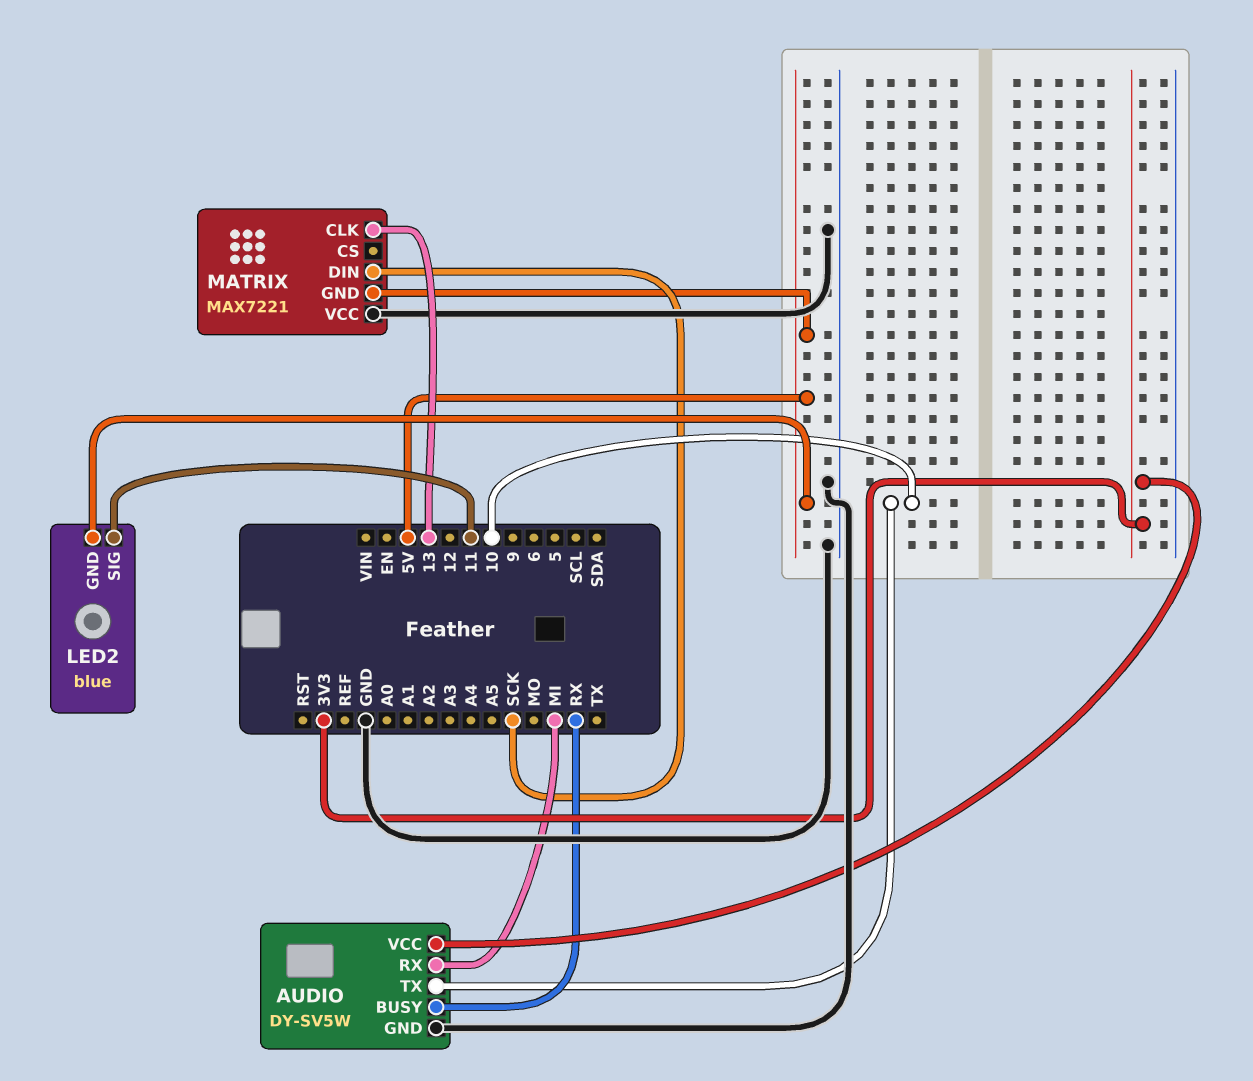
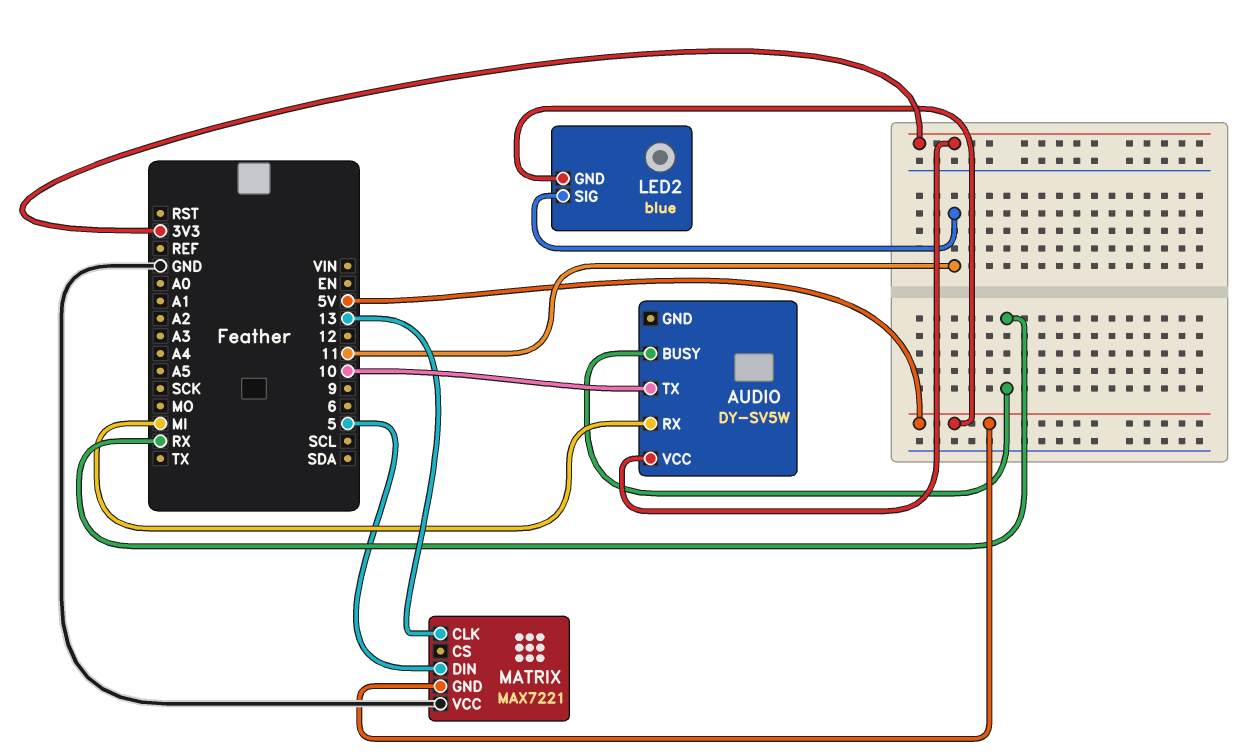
AUDIO pin GND: GND -> none
MATRIX pin DIN: SCK -> 5

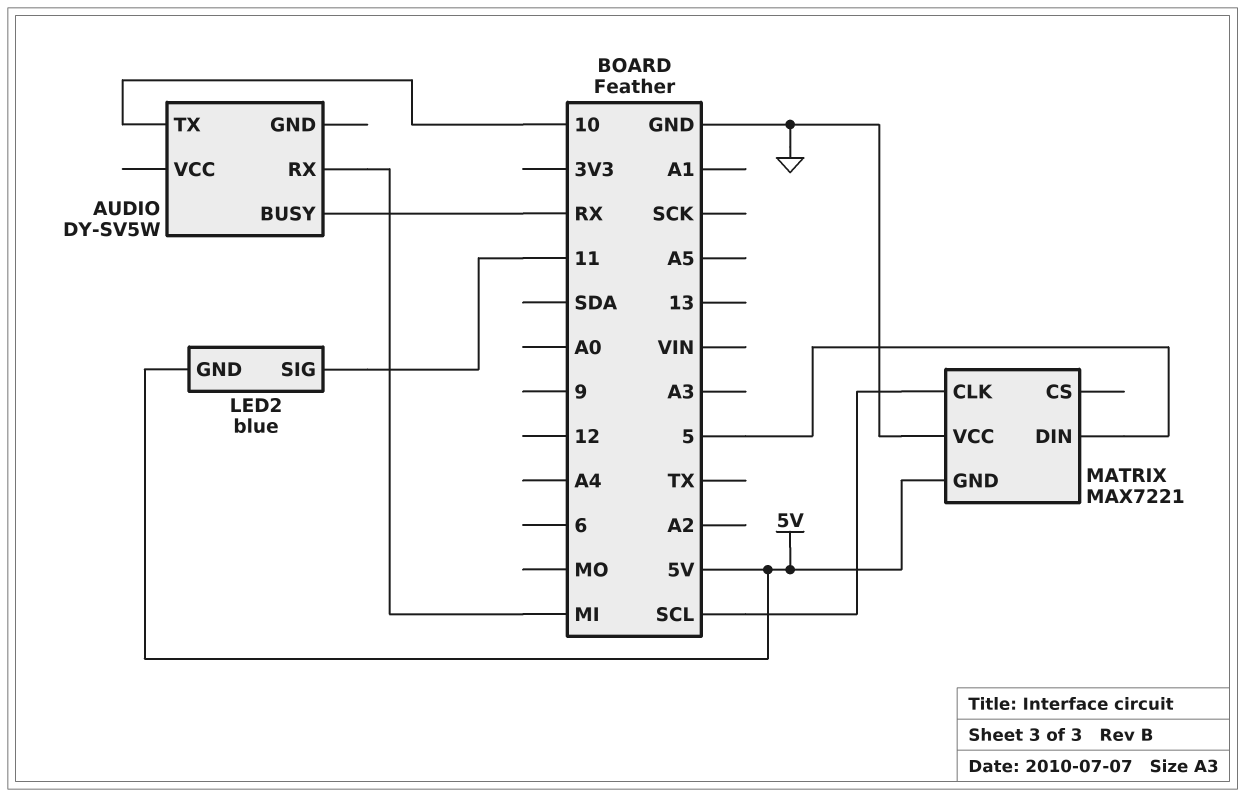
AUDIO pin VCC: 3V3 -> none
MATRIX pin CLK: 13 -> SCL

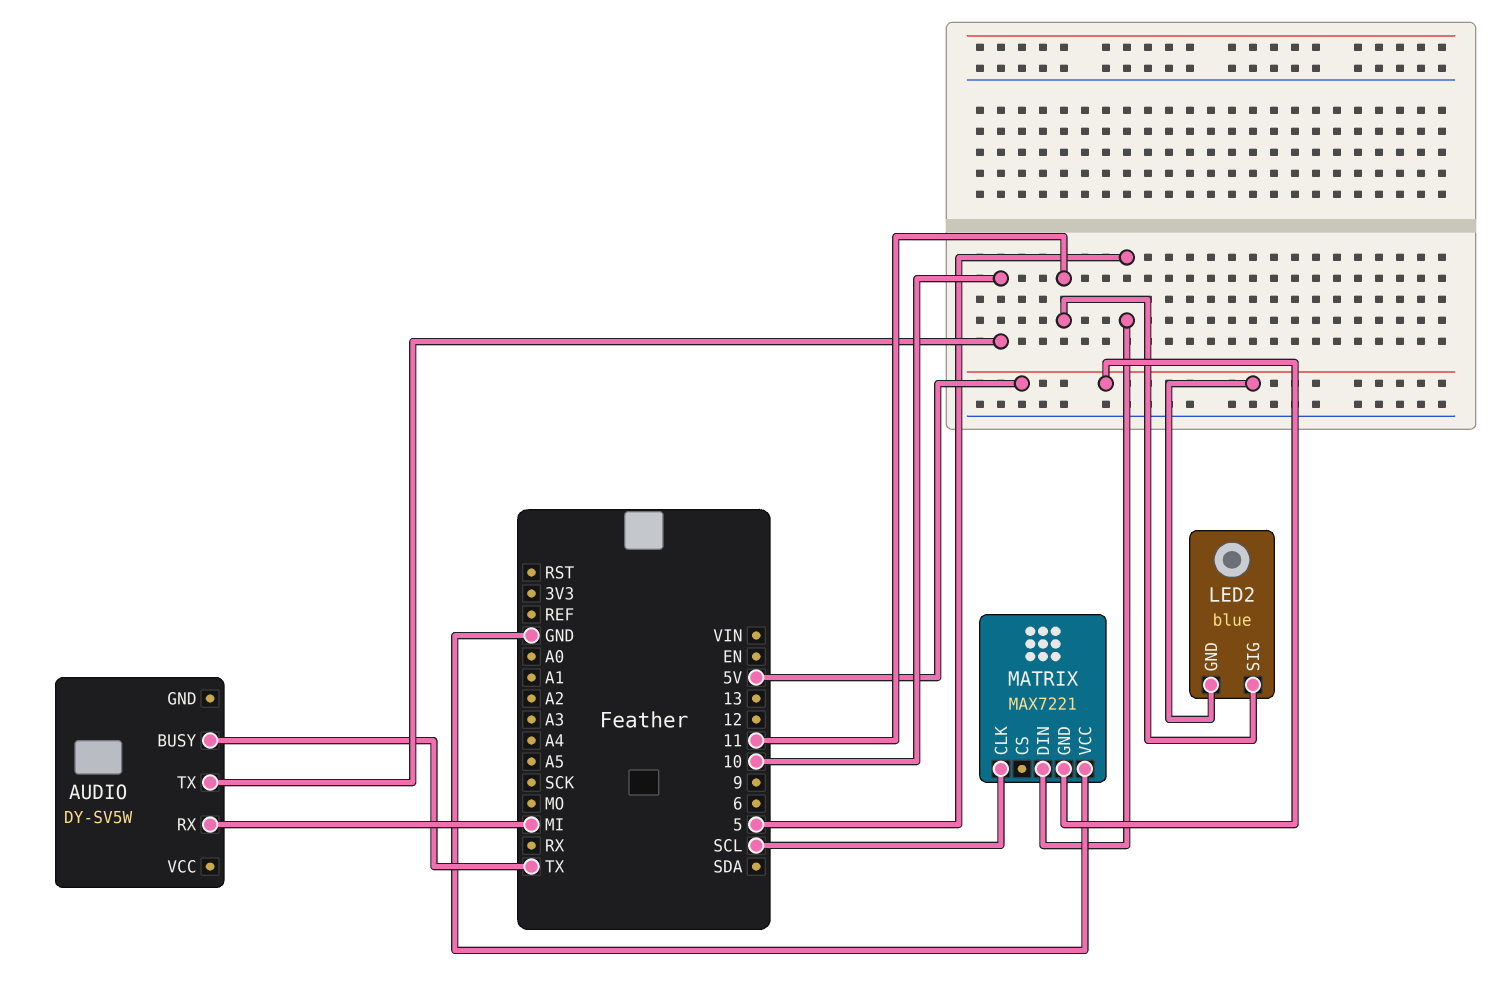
AUDIO pin BUSY: RX -> TX

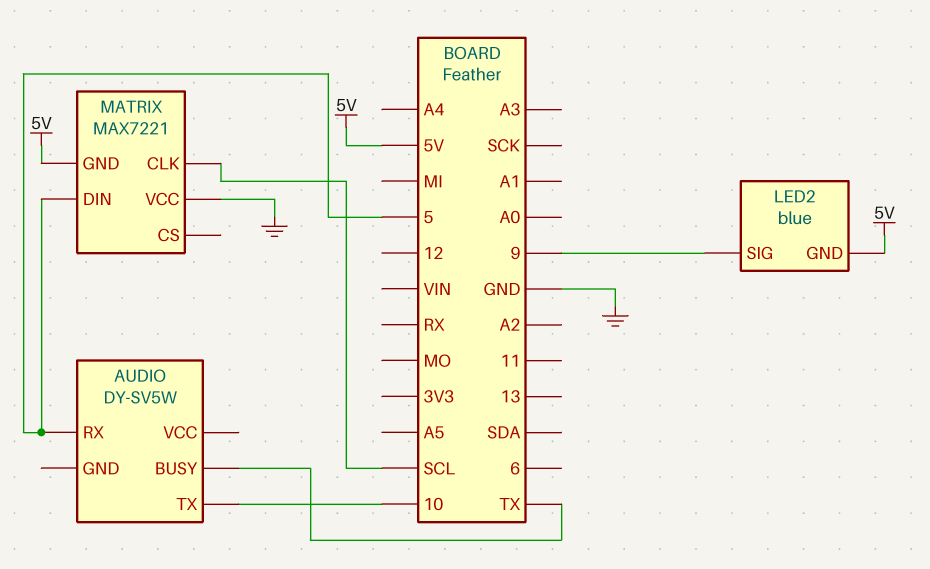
AUDIO pin RX: MI -> 5
LED2 pin SIG: 11 -> 9

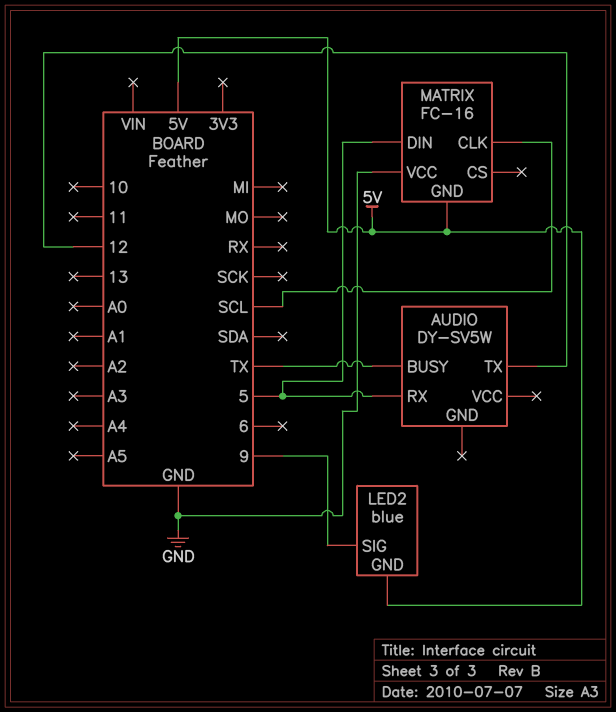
AUDIO pin TX: 10 -> 12
MATRIX: MAX7221 -> FC-16

